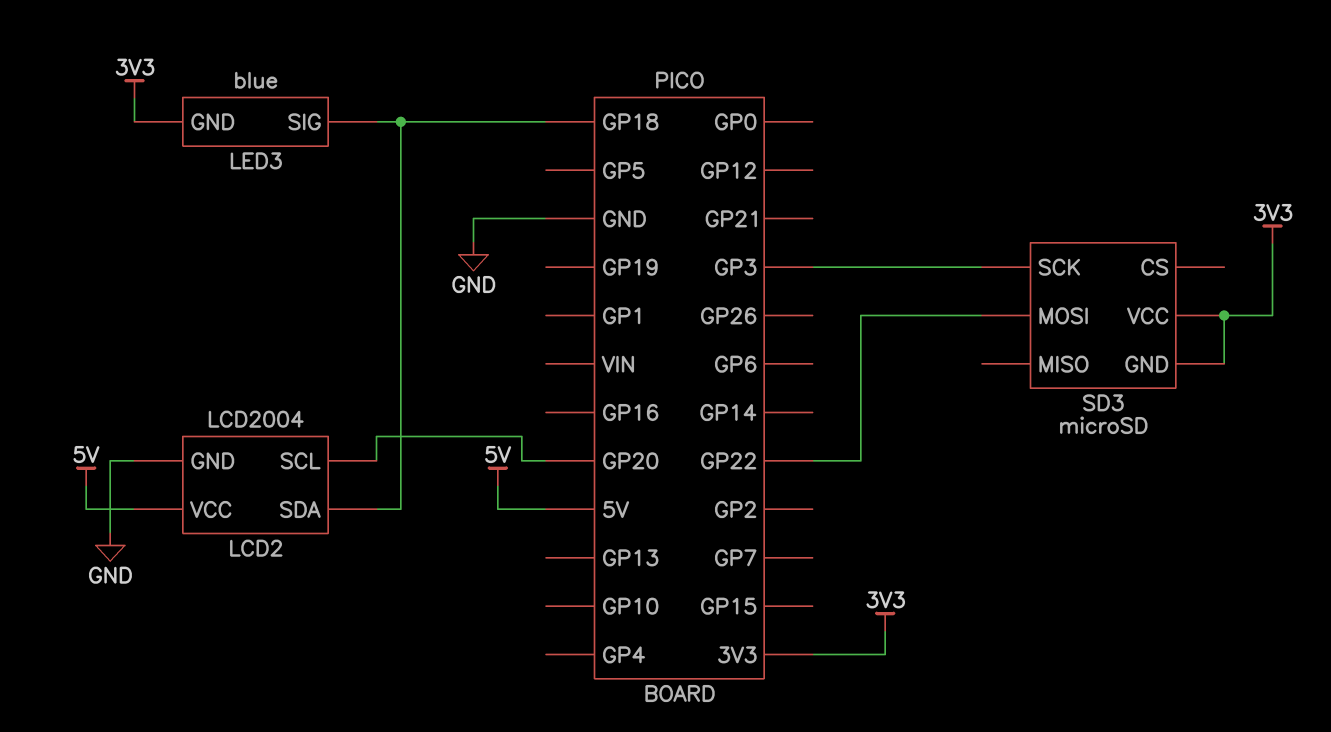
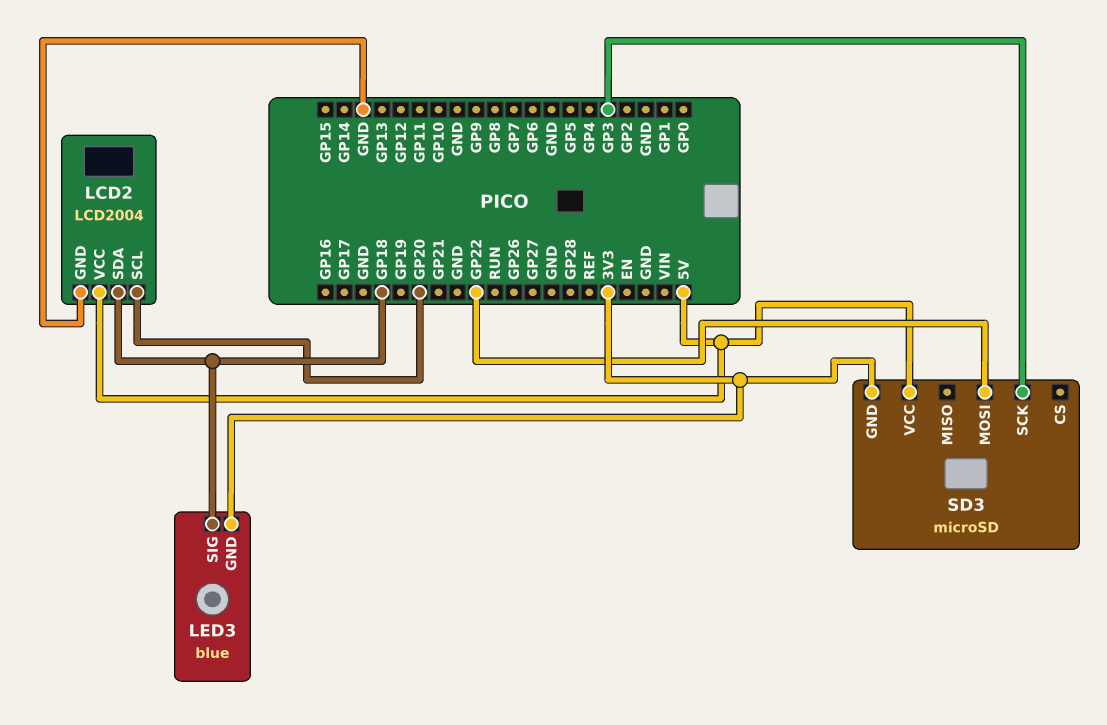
SD3 pin VCC: 3V3 -> 5V

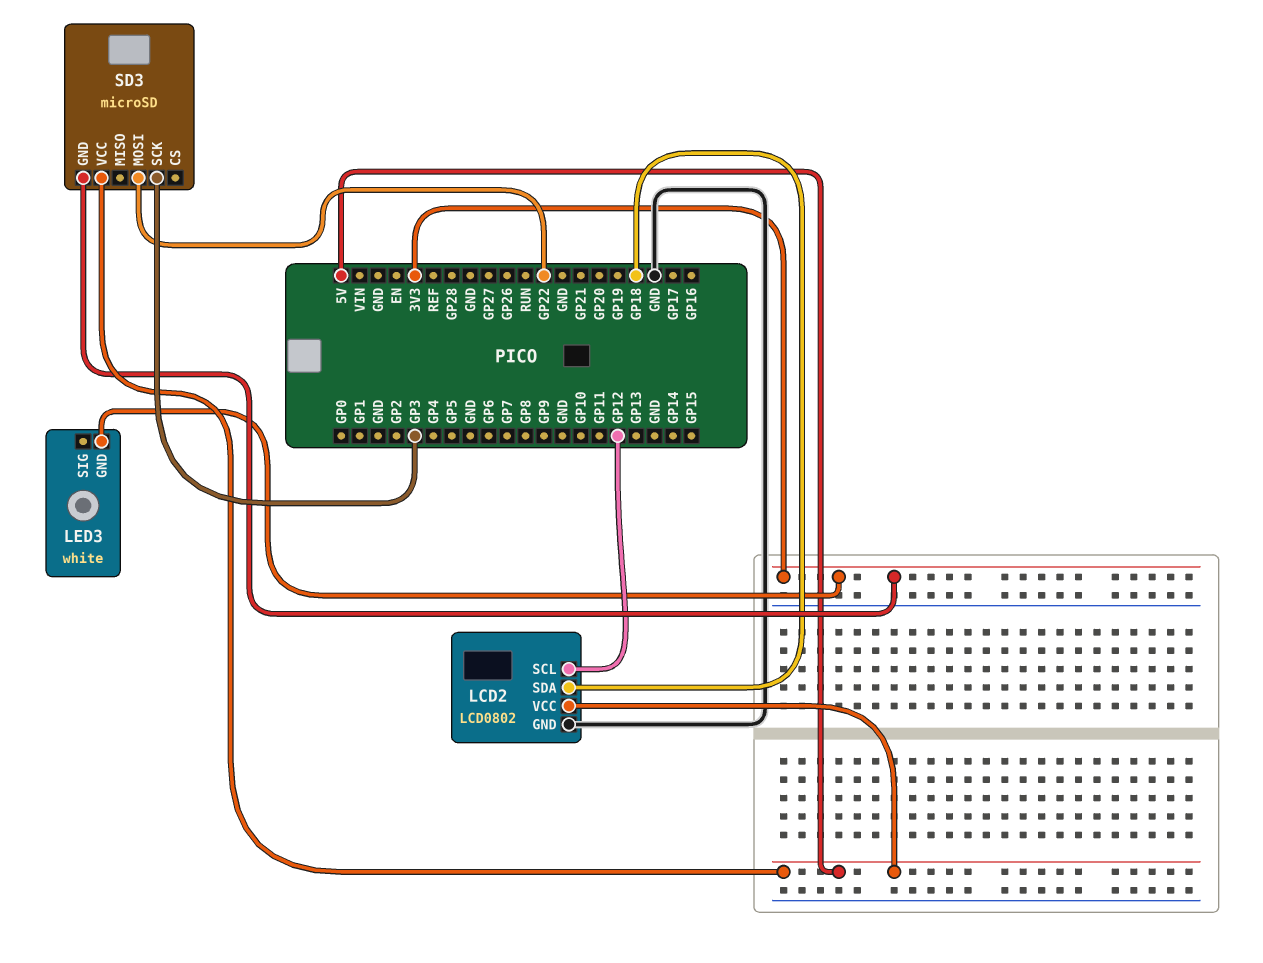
LCD2: LCD2004 -> LCD0802
LCD2 pin SCL: GP20 -> GP12
LED3: blue -> white
LED3 pin SIG: GP18 -> none

